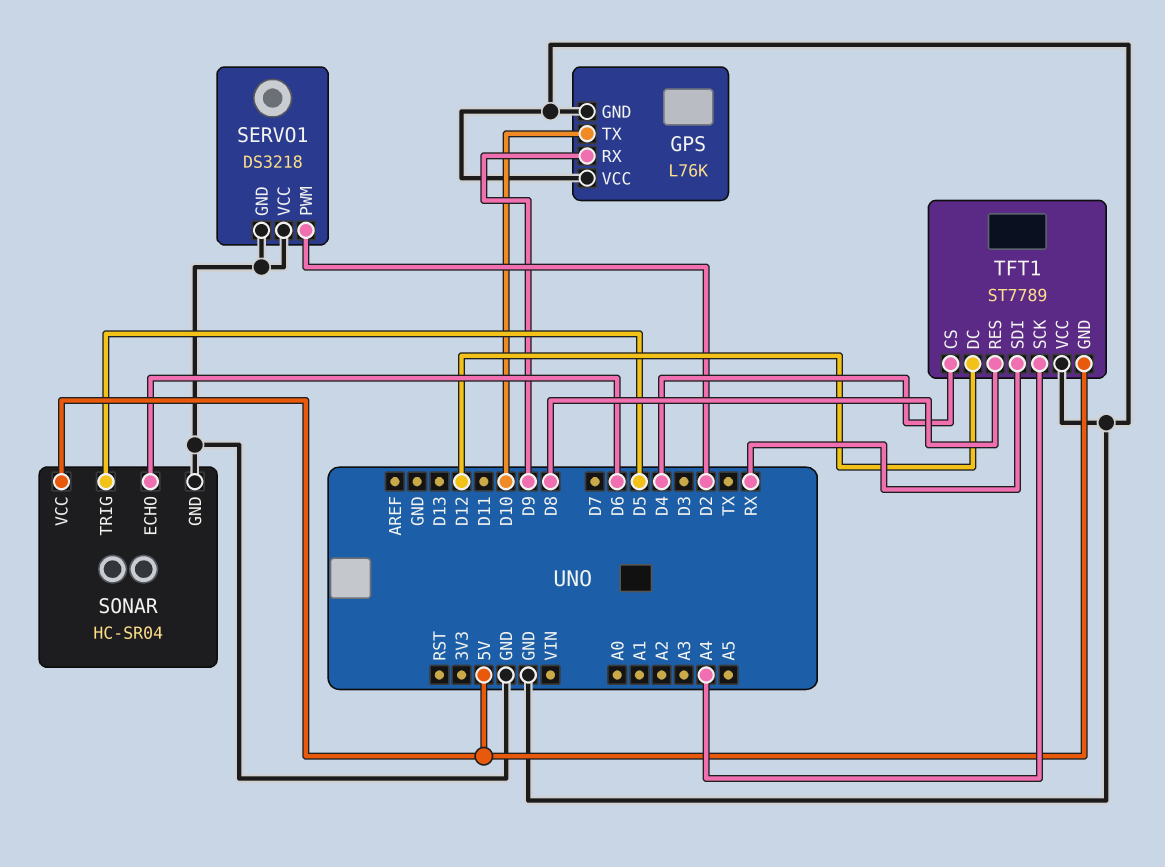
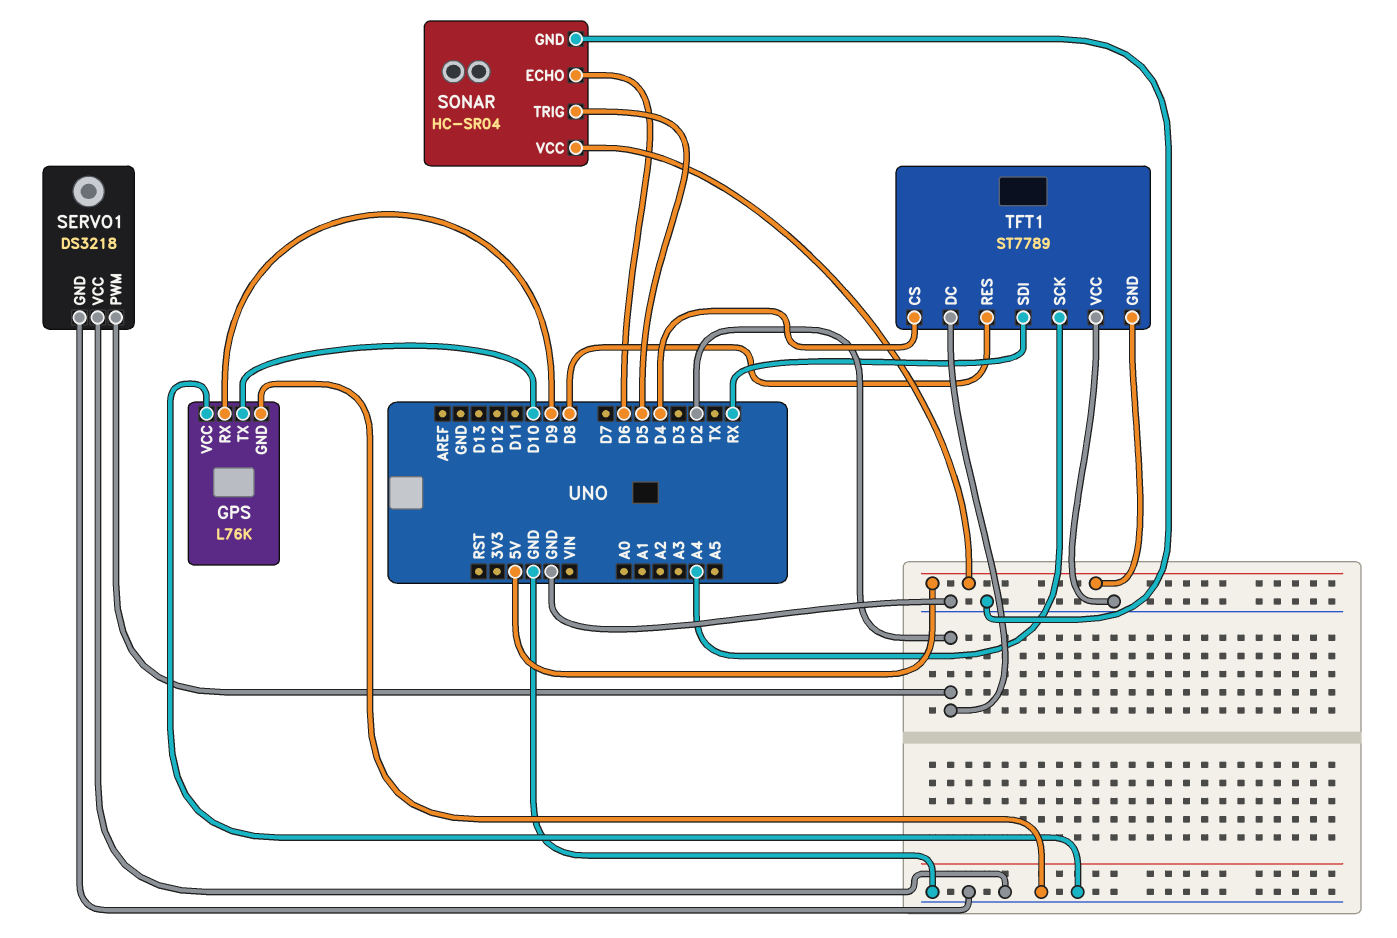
TFT1 pin DC: D12 -> D2

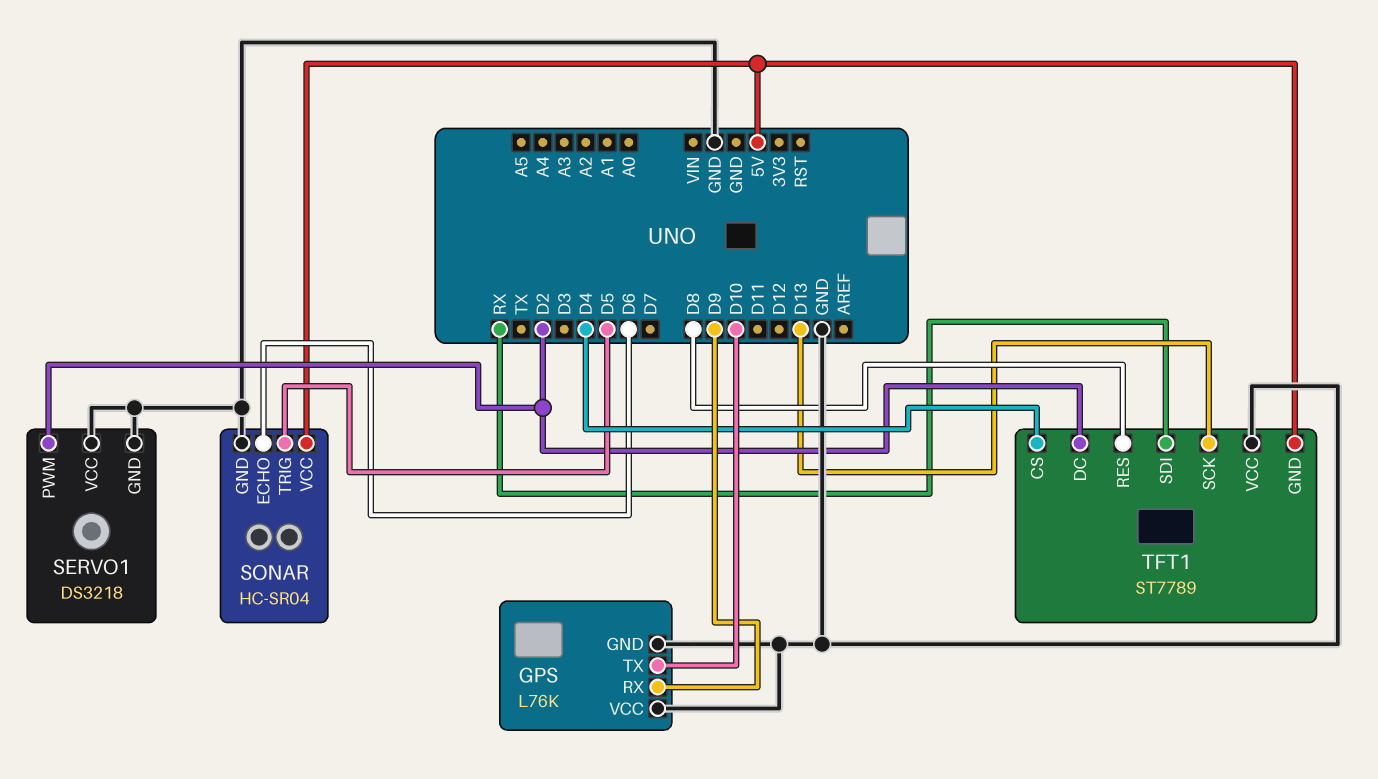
TFT1 pin SCK: A4 -> D13

